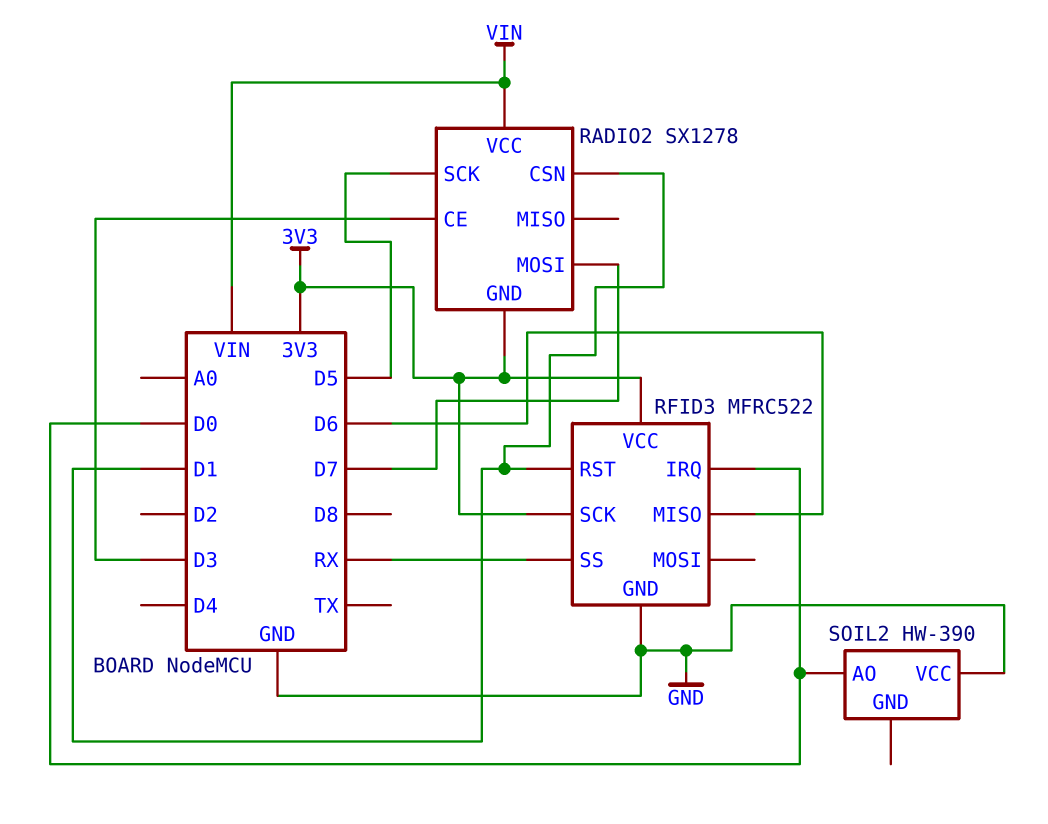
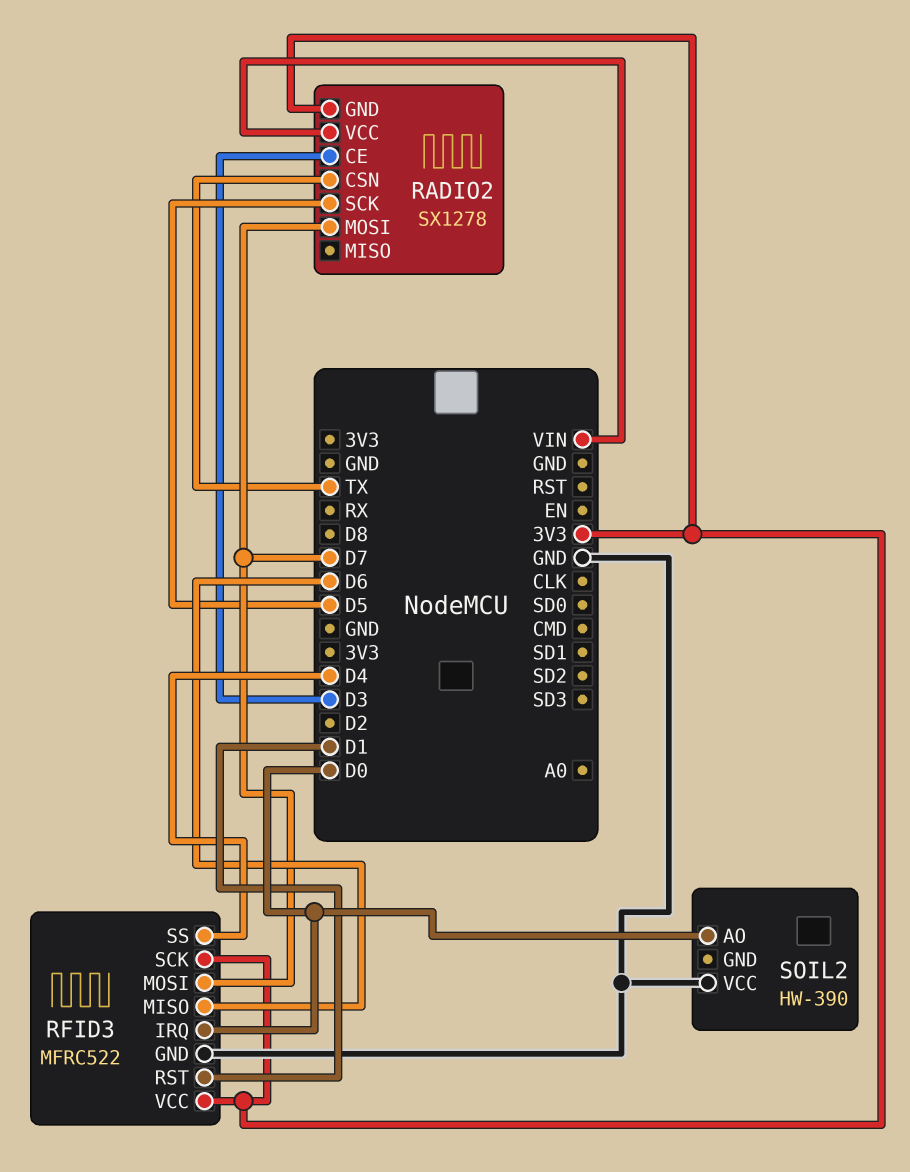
RADIO2 pin CSN: D1 -> TX
RFID3 pin MOSI: none -> D7
RFID3 pin SS: RX -> D4

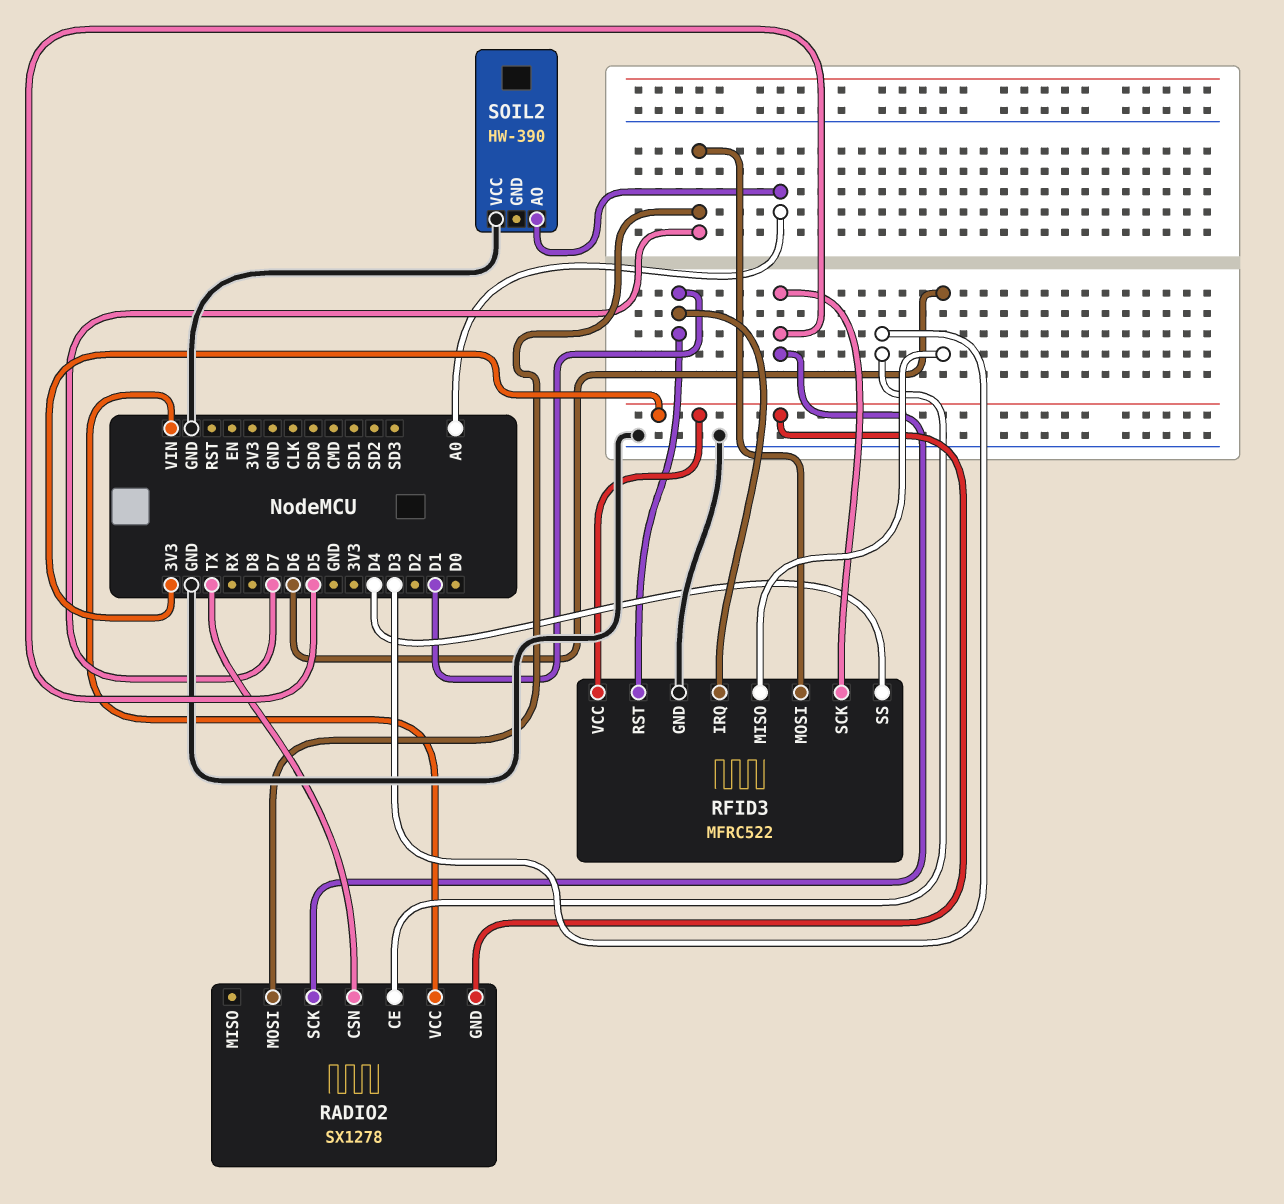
RFID3 pin IRQ: D0 -> D1
RFID3 pin SCK: 3V3 -> D5
SOIL2 pin AO: D0 -> A0

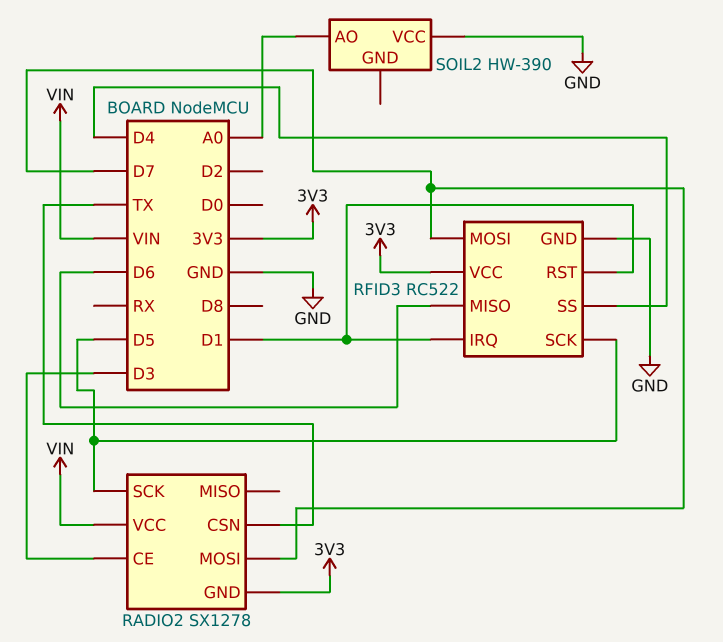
RFID3: MFRC522 -> RC522

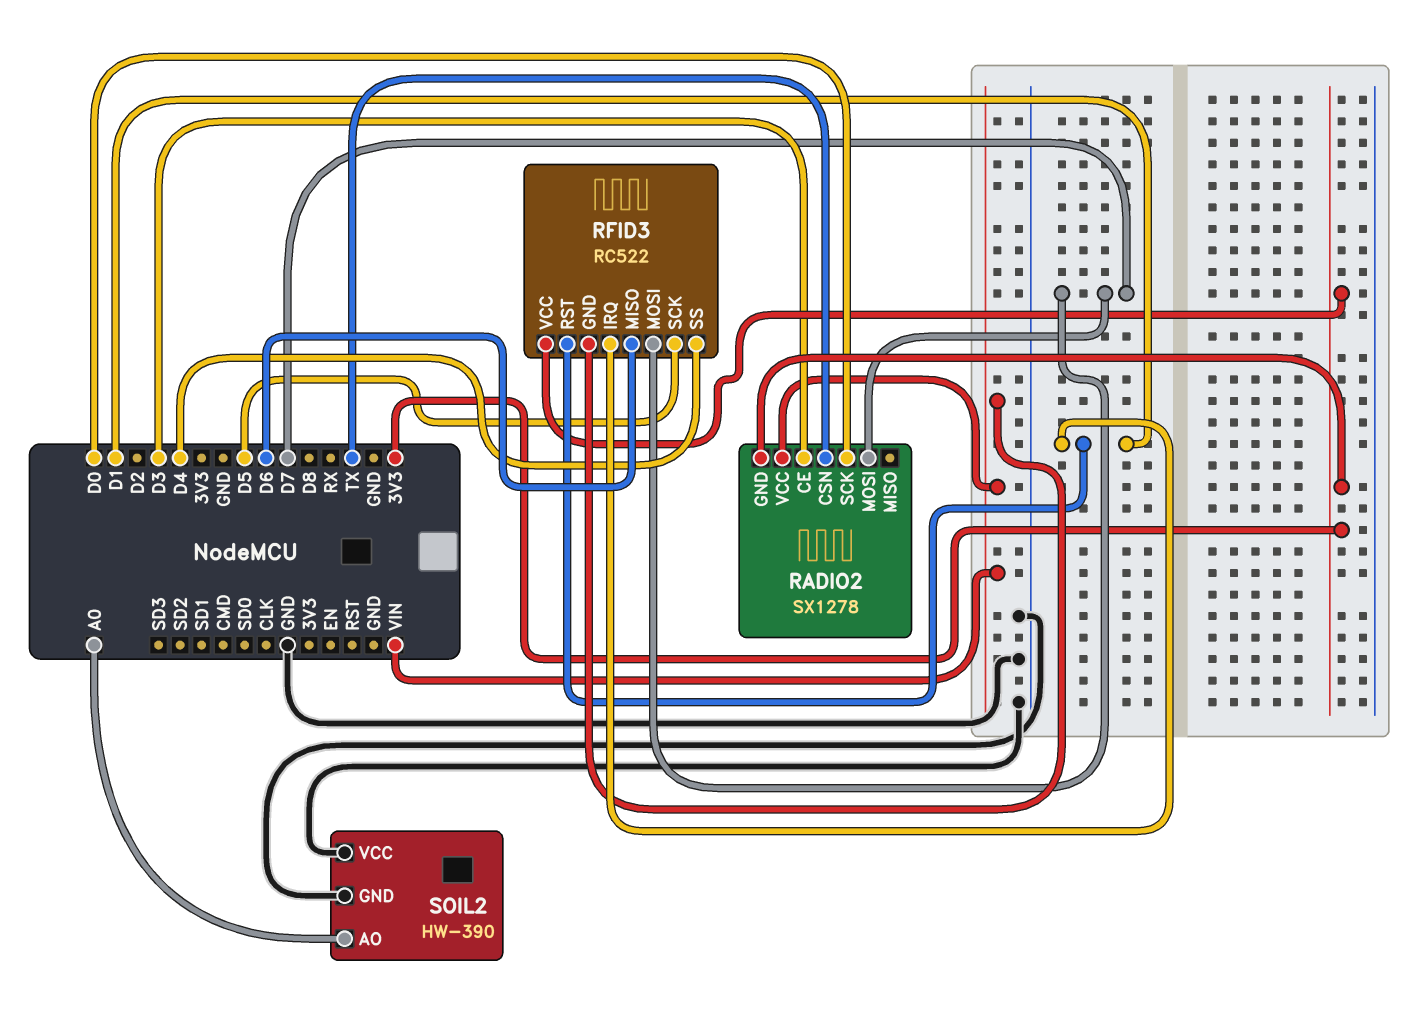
RADIO2 pin SCK: D5 -> D0
RFID3 pin GND: GND -> VIN
SOIL2 pin GND: none -> GND

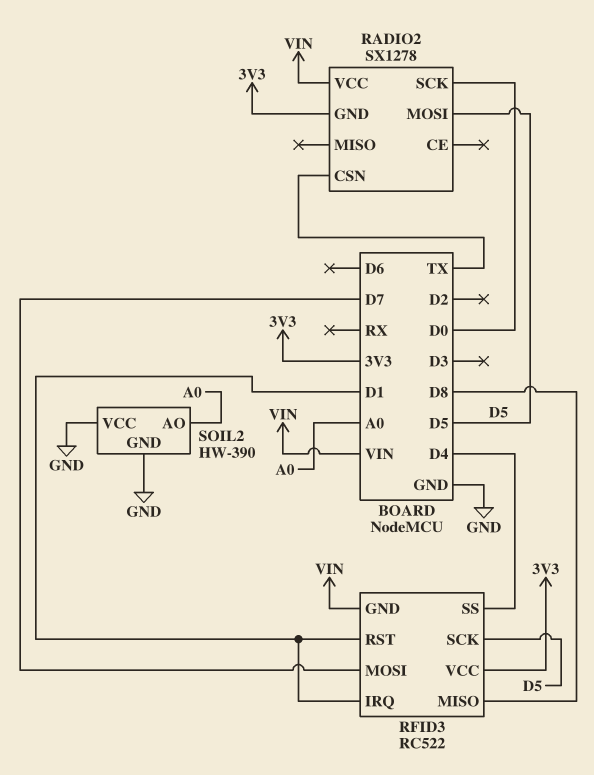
RADIO2 pin CE: D3 -> none
RADIO2 pin MOSI: D7 -> D5
RFID3 pin MISO: D6 -> D8

